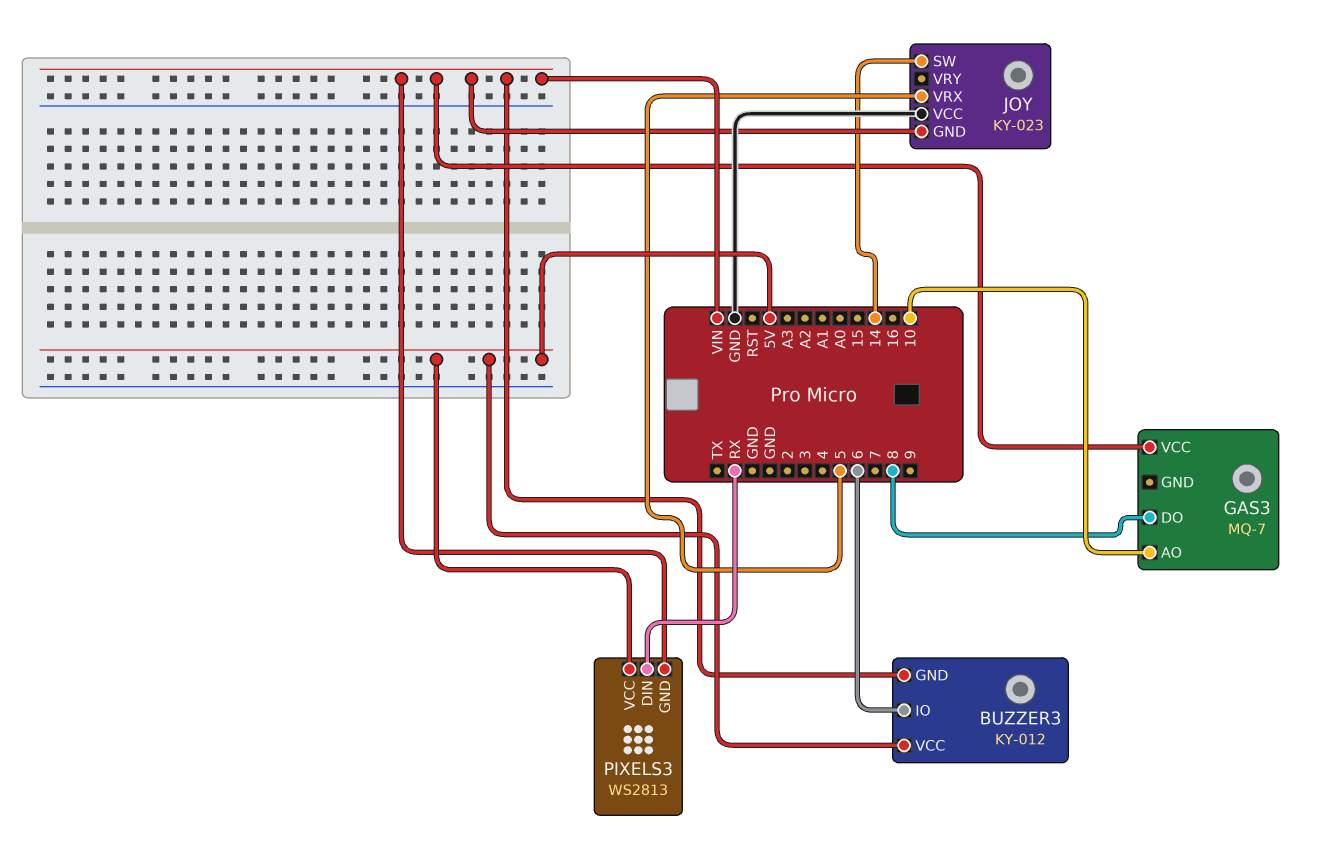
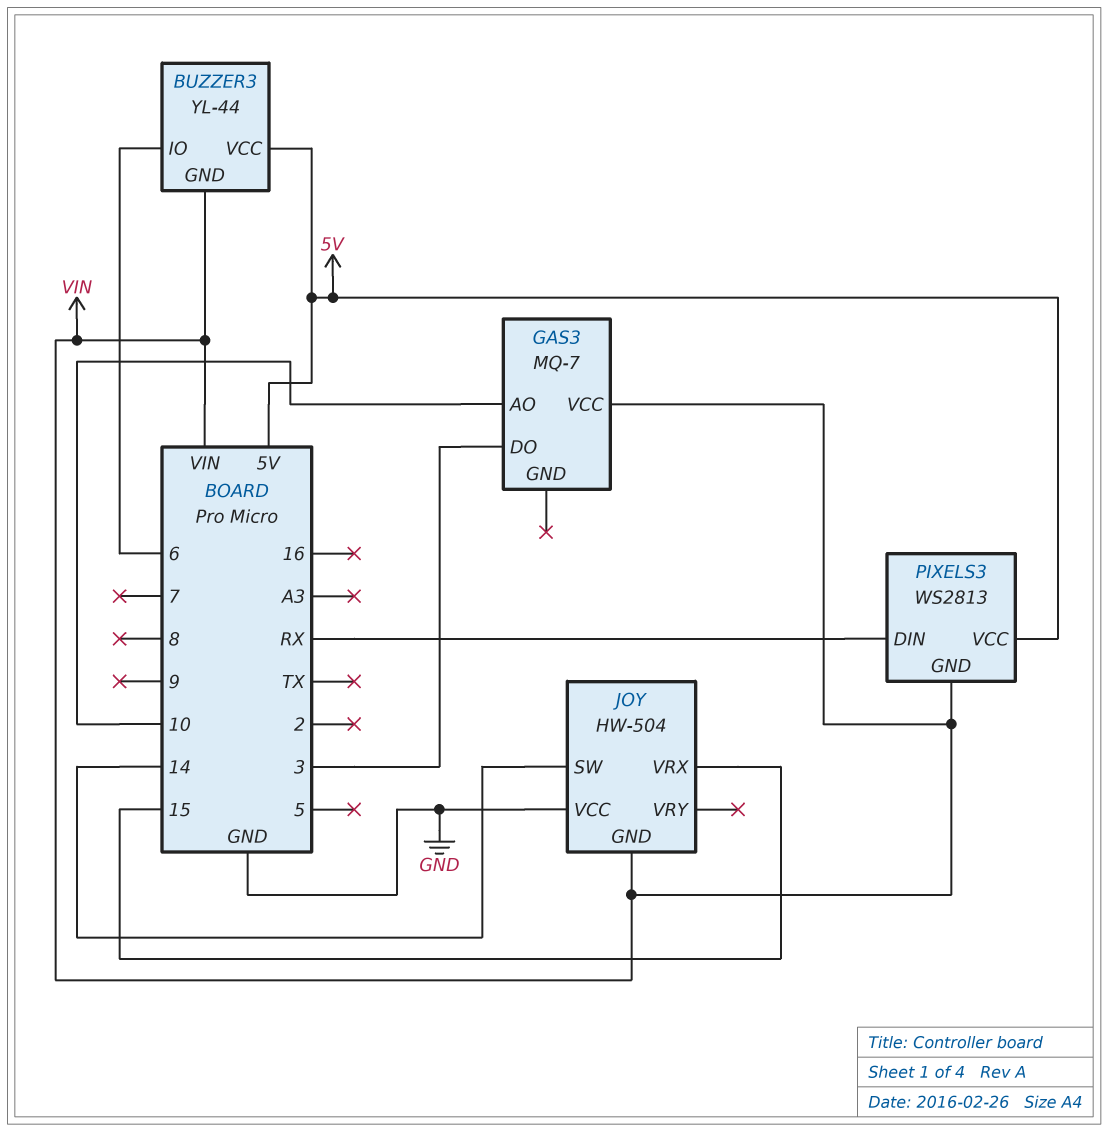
BUZZER3: KY-012 -> YL-44
GAS3 pin DO: 8 -> 3
JOY: KY-023 -> HW-504
JOY pin VRX: 5 -> 15

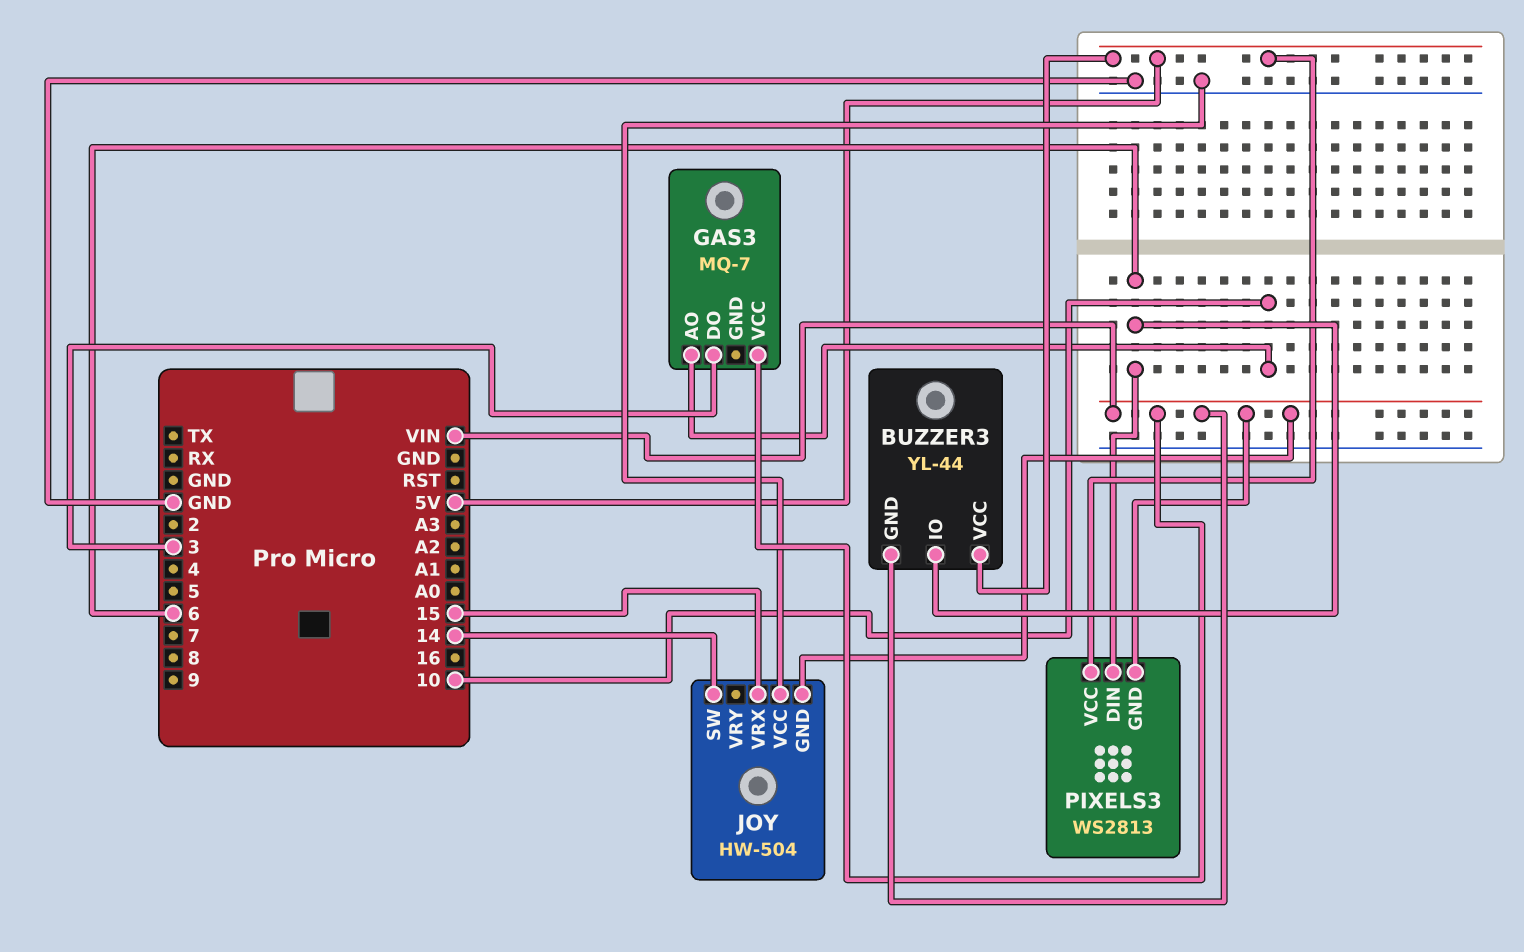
PIXELS3 pin DIN: RX -> 6

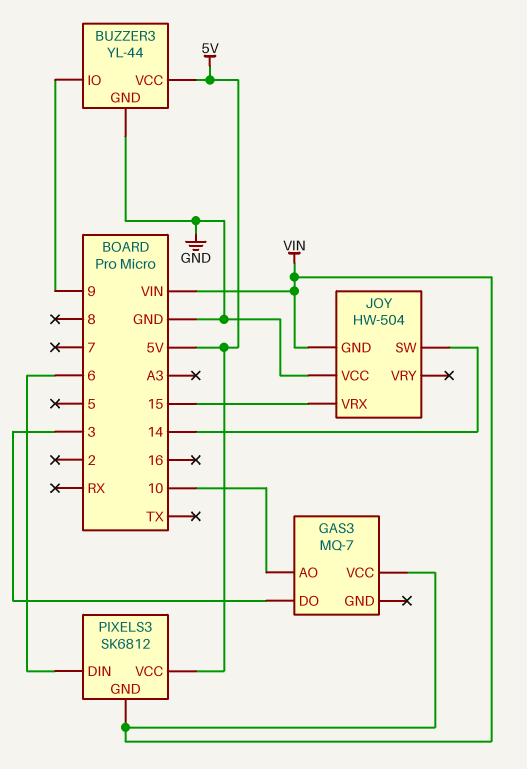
BUZZER3 pin GND: VIN -> GND
BUZZER3 pin IO: 6 -> 9
PIXELS3: WS2813 -> SK6812

